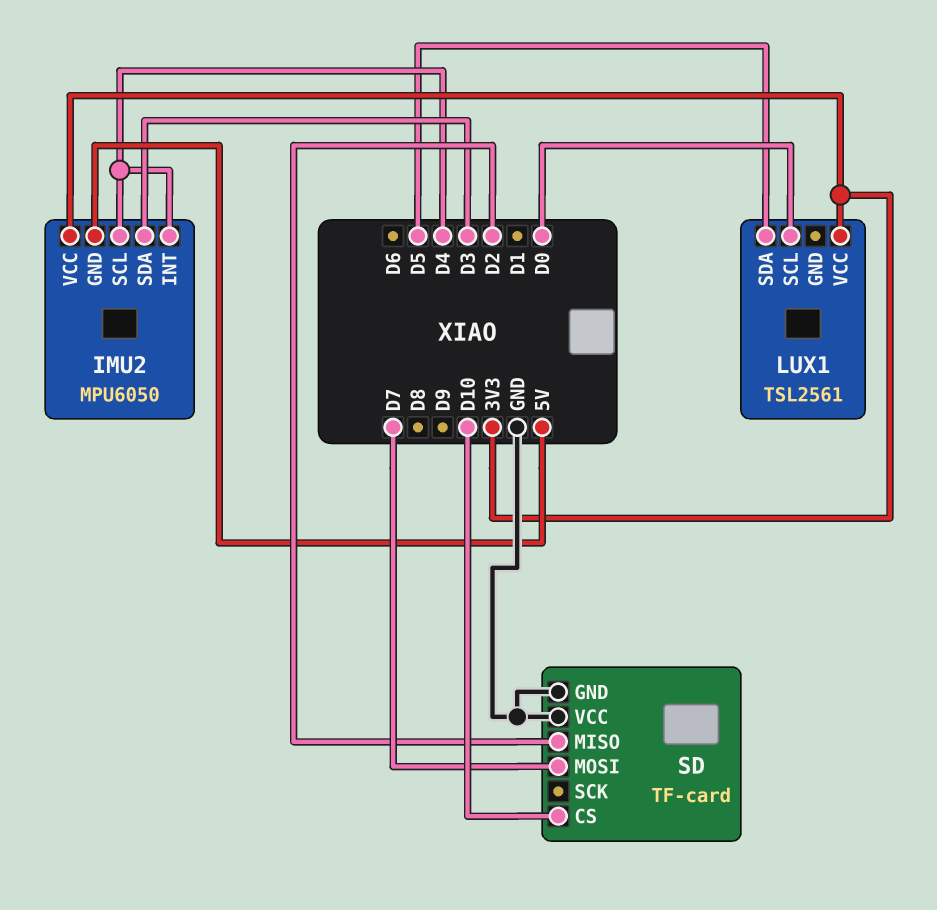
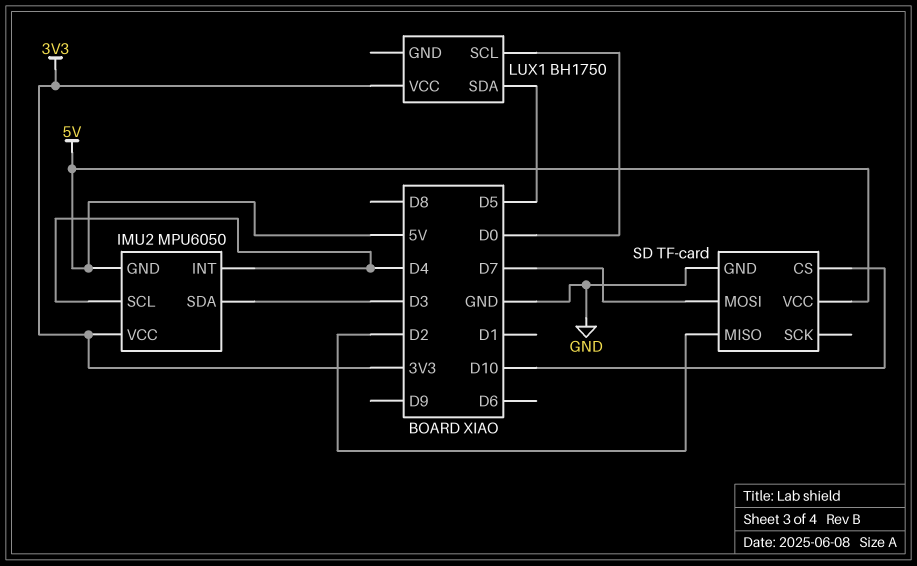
LUX1: TSL2561 -> BH1750
SD pin VCC: GND -> 5V

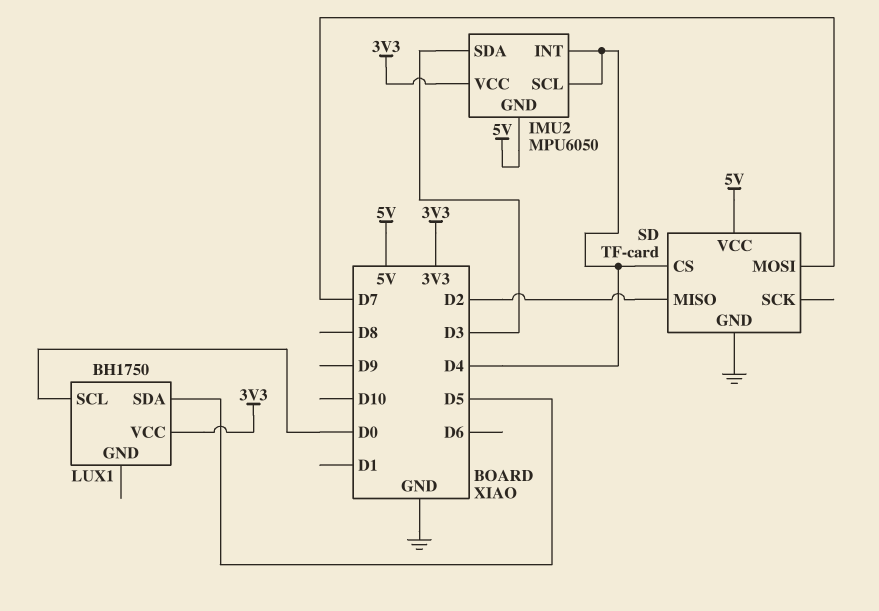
SD pin CS: D10 -> D4

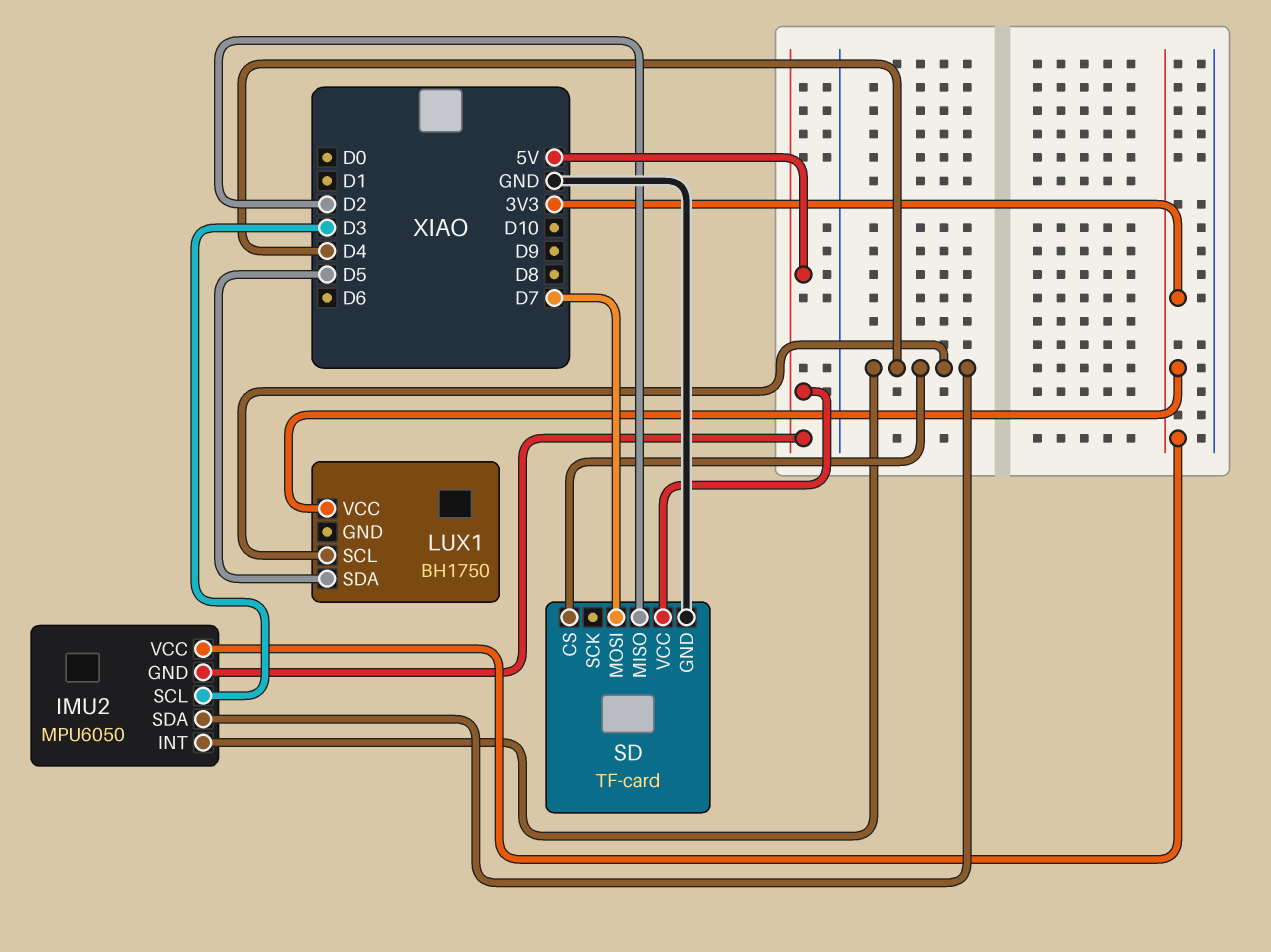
IMU2 pin SCL: D4 -> D3
IMU2 pin SDA: D3 -> D4
LUX1 pin SCL: D0 -> D4

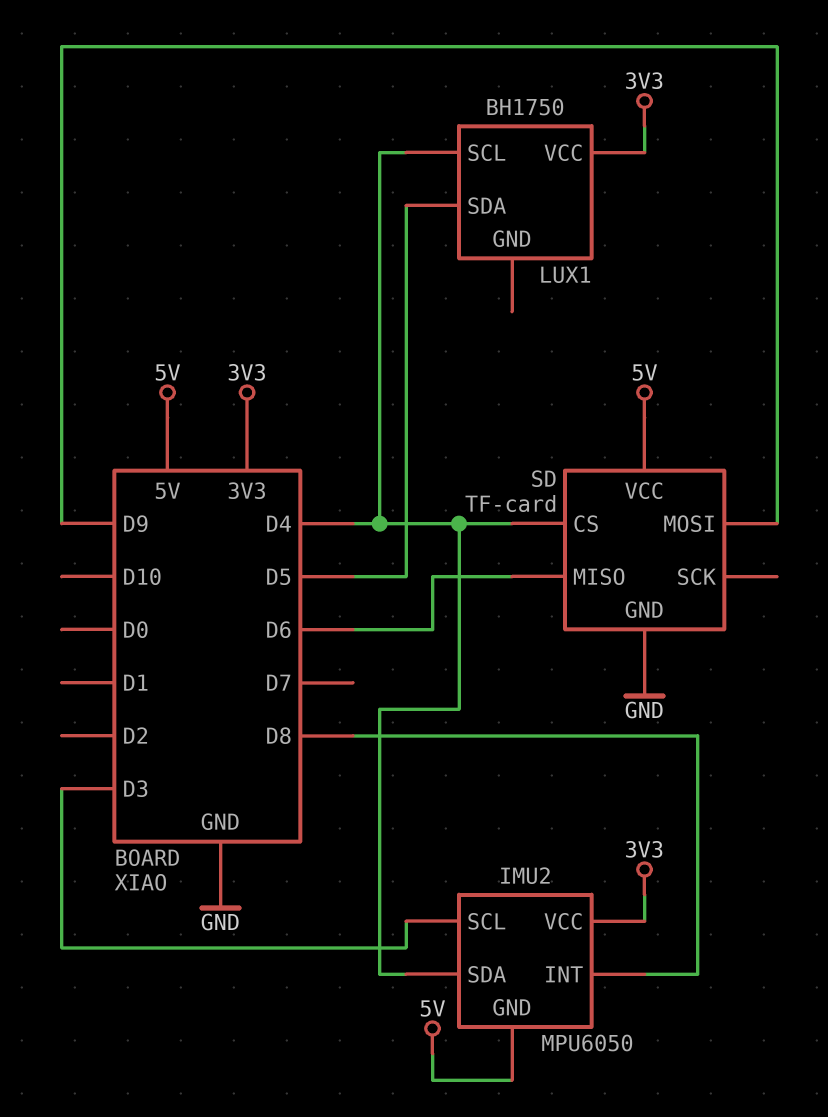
IMU2 pin INT: D4 -> D8
SD pin MISO: D2 -> D6
SD pin MOSI: D7 -> D9

